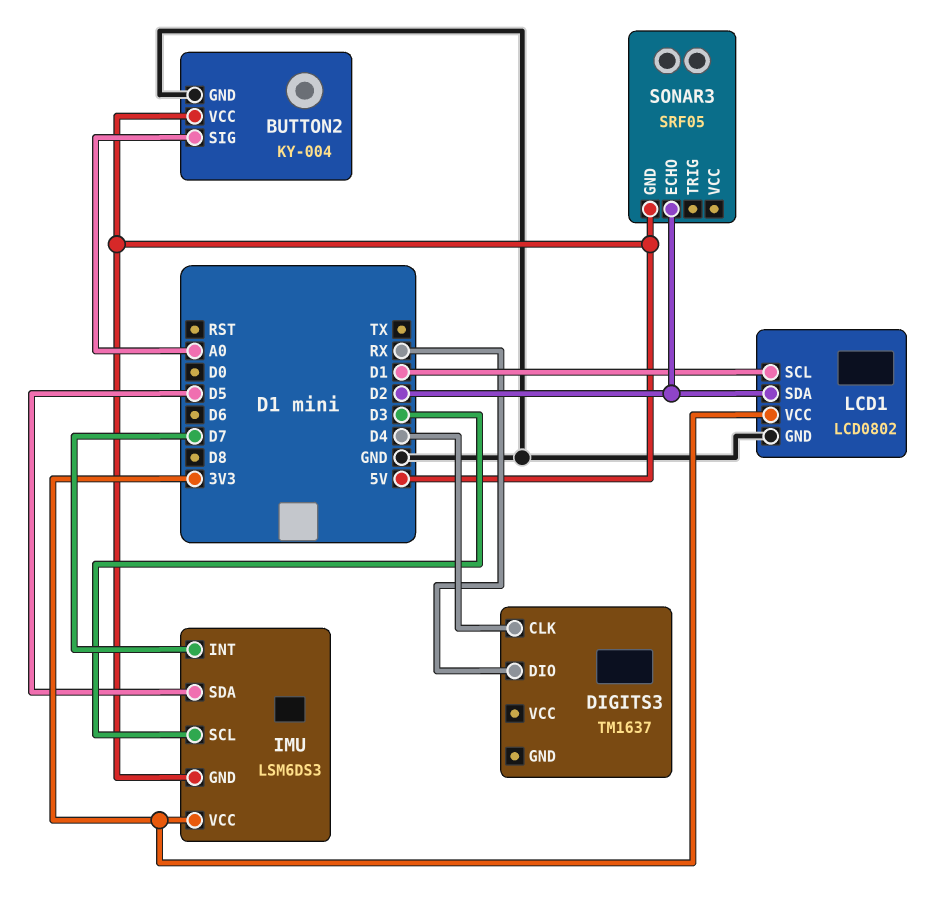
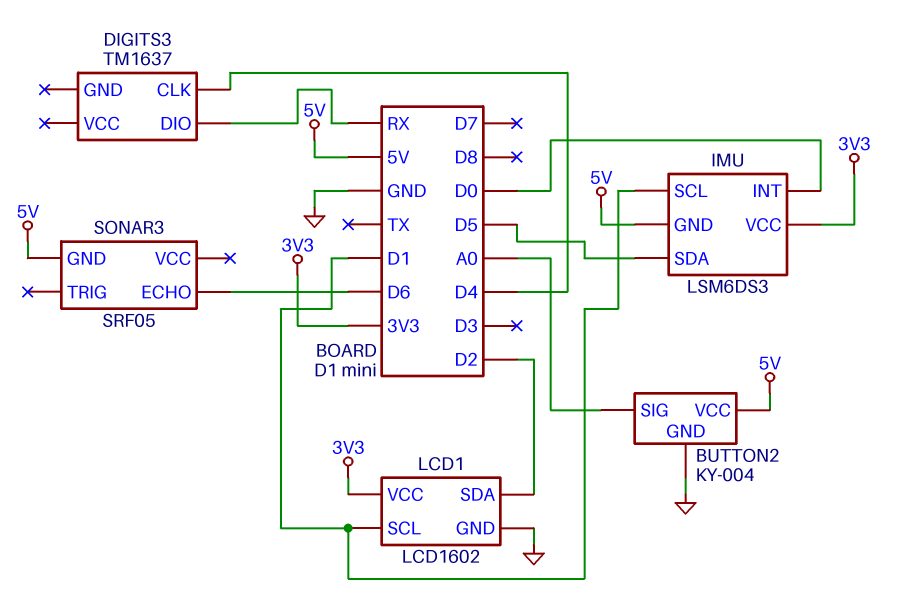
IMU pin INT: D7 -> D0
IMU pin SCL: D3 -> D1
LCD1: LCD0802 -> LCD1602
SONAR3 pin ECHO: D2 -> D6

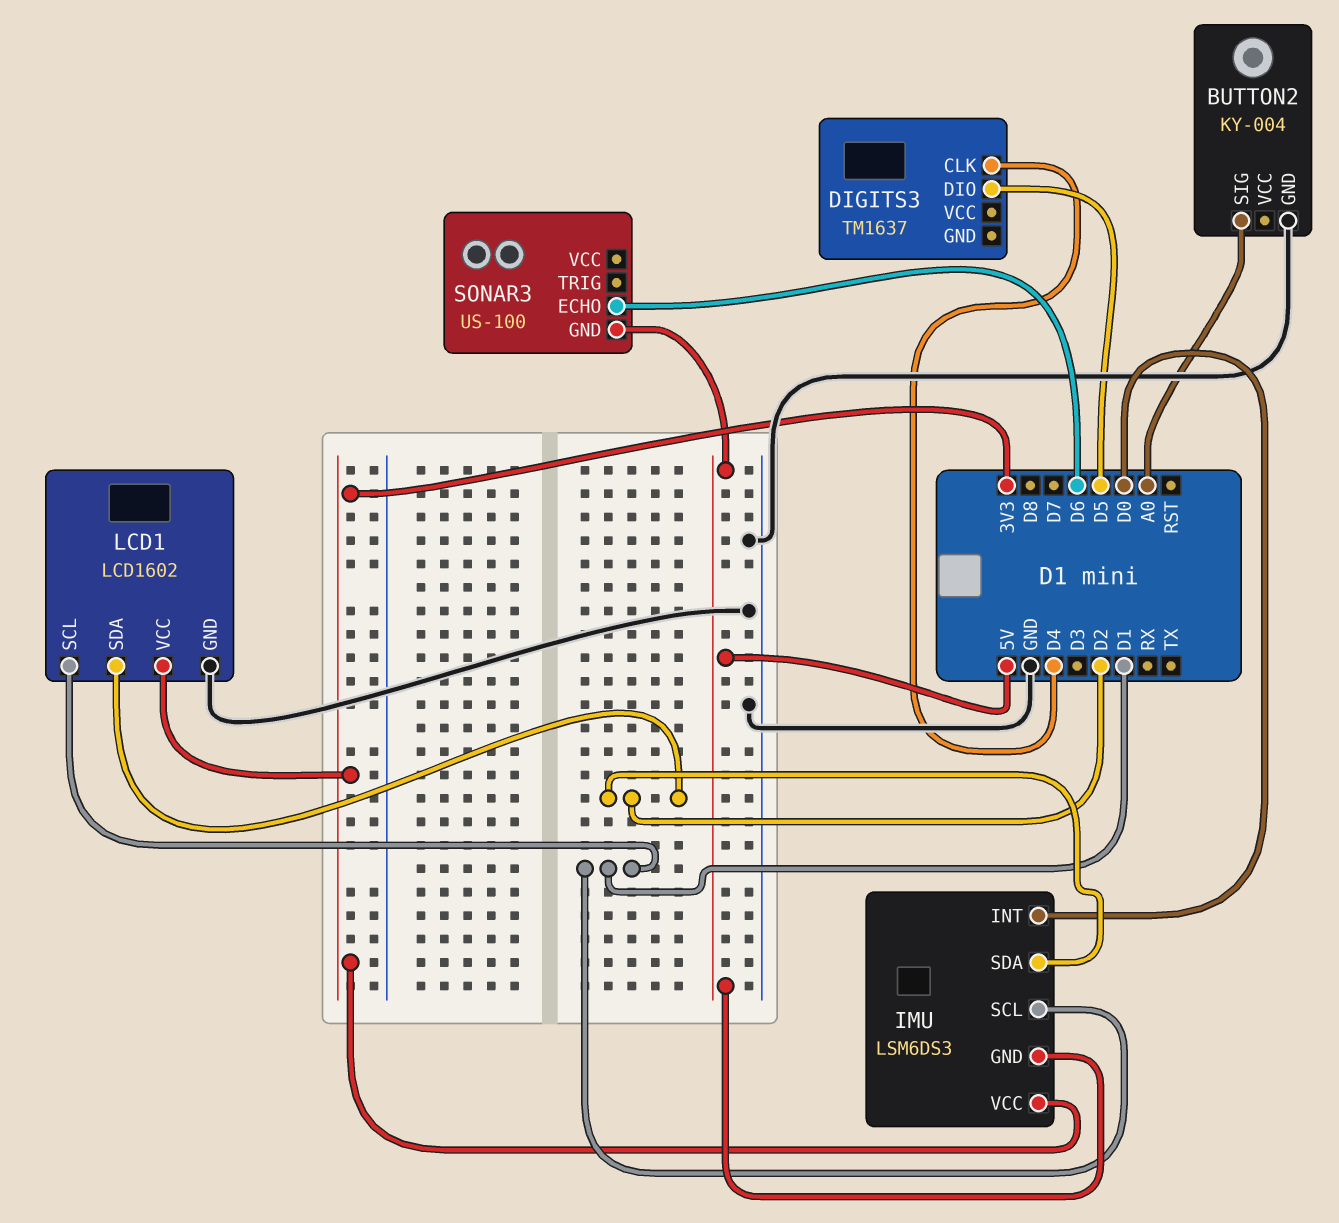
BUTTON2 pin VCC: 5V -> none
DIGITS3 pin DIO: RX -> D5
IMU pin SDA: D5 -> D2
SONAR3: SRF05 -> US-100

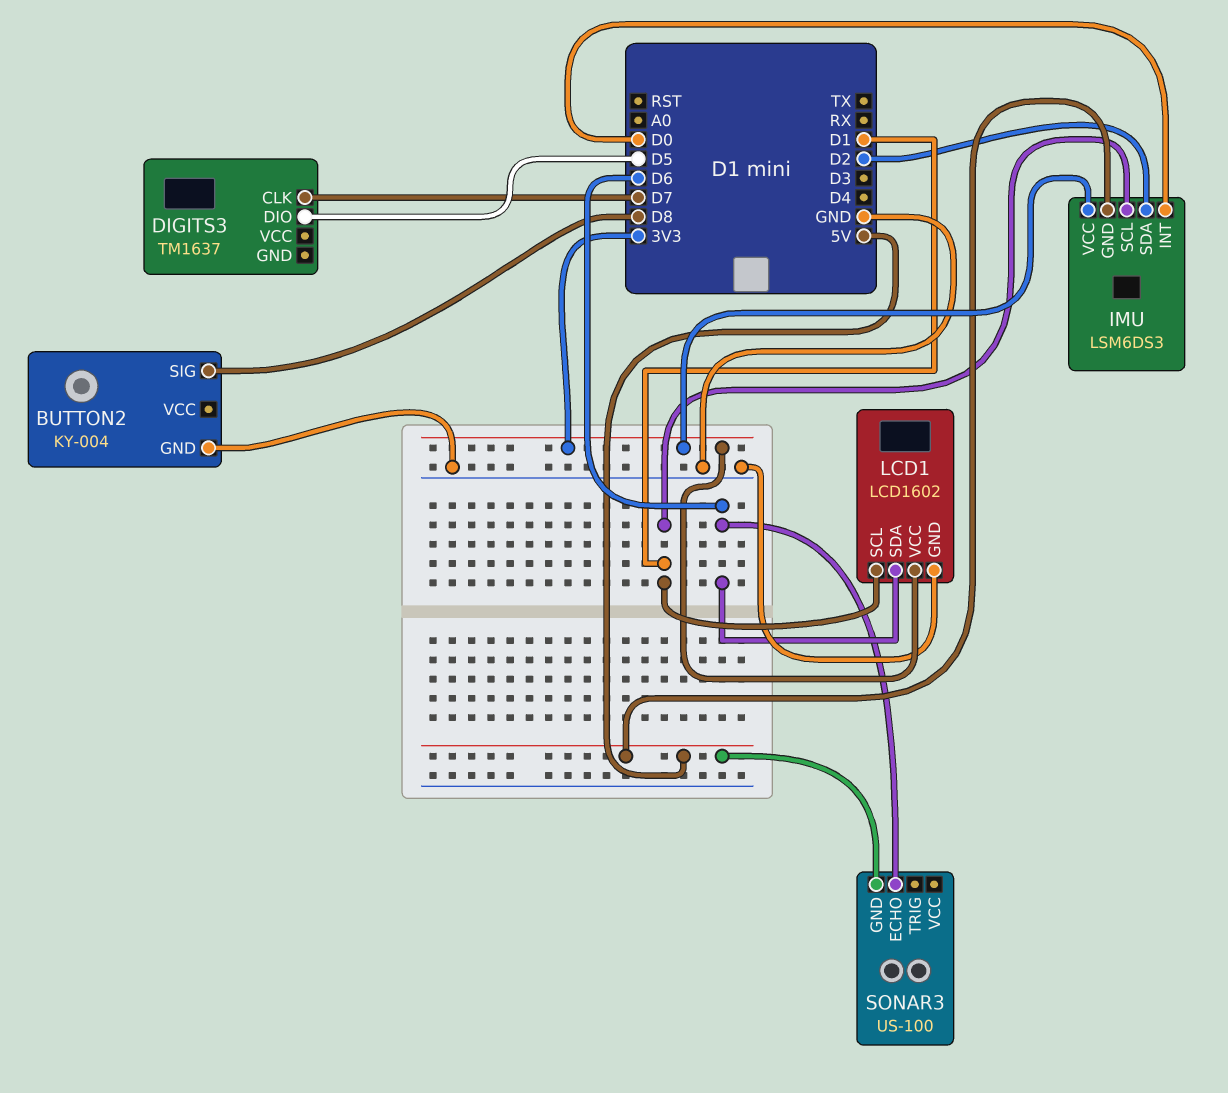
BUTTON2 pin SIG: A0 -> D8
DIGITS3 pin CLK: D4 -> D7
LCD1 pin SDA: D2 -> D6

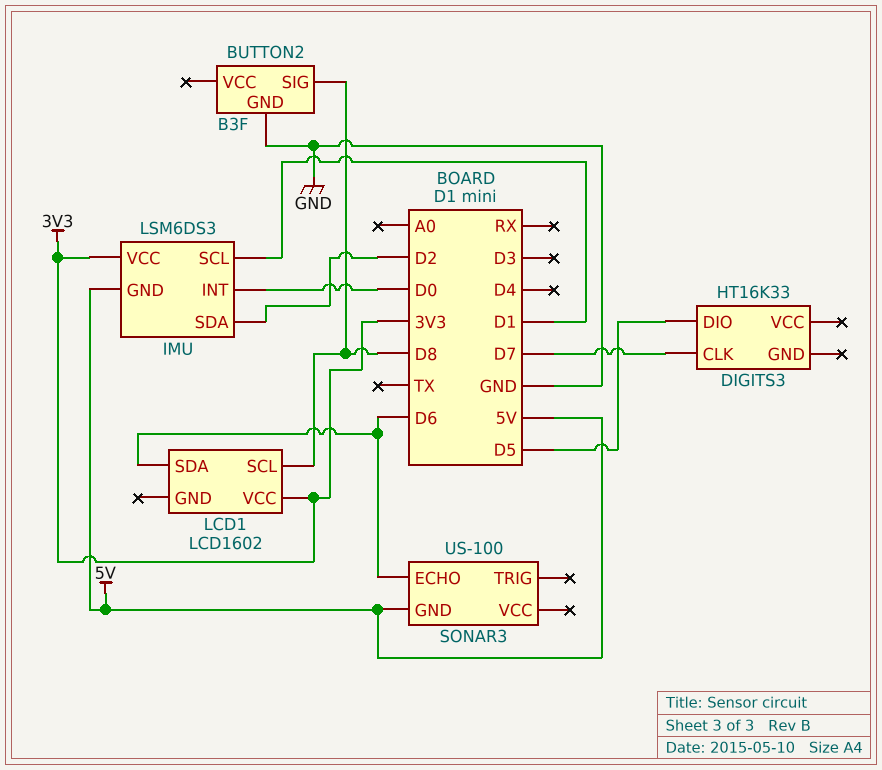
BUTTON2: KY-004 -> B3F
DIGITS3: TM1637 -> HT16K33
LCD1 pin GND: GND -> none
LCD1 pin SCL: D1 -> D8

